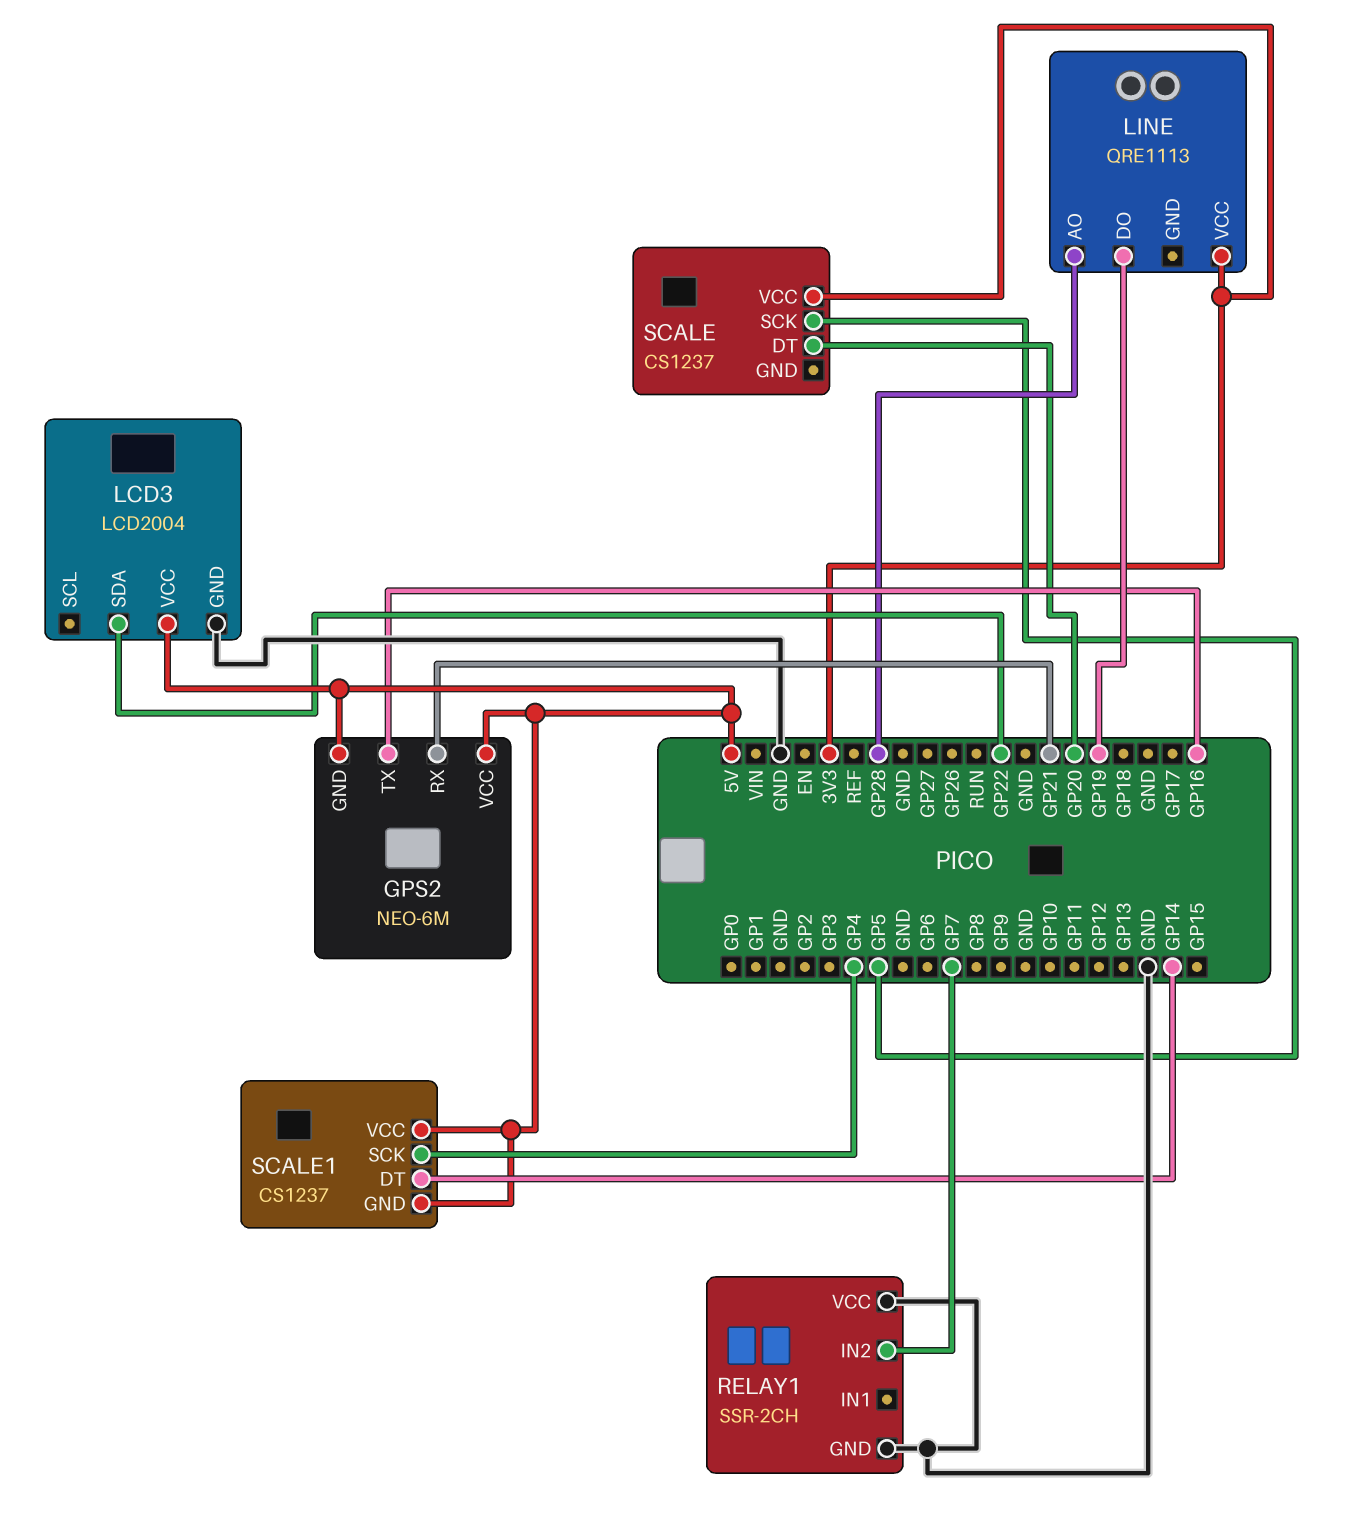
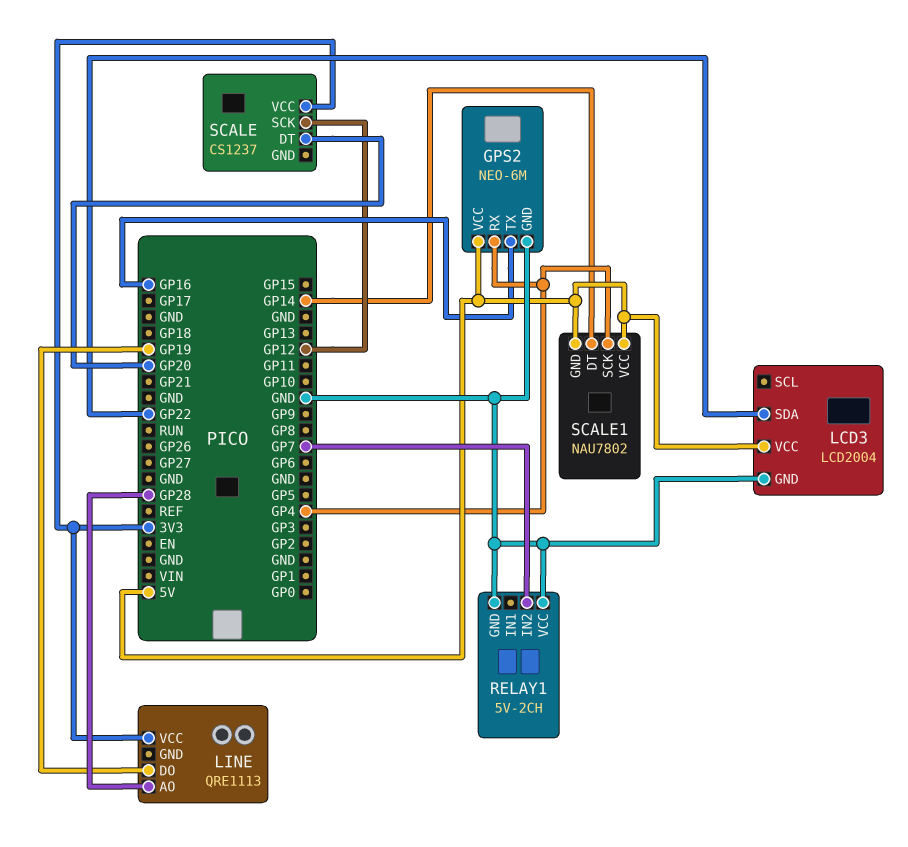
GPS2 pin GND: 5V -> GND
GPS2 pin RX: GP21 -> GP4
RELAY1: SSR-2CH -> 5V-2CH
SCALE pin SCK: GP5 -> GP12
SCALE1: CS1237 -> NAU7802

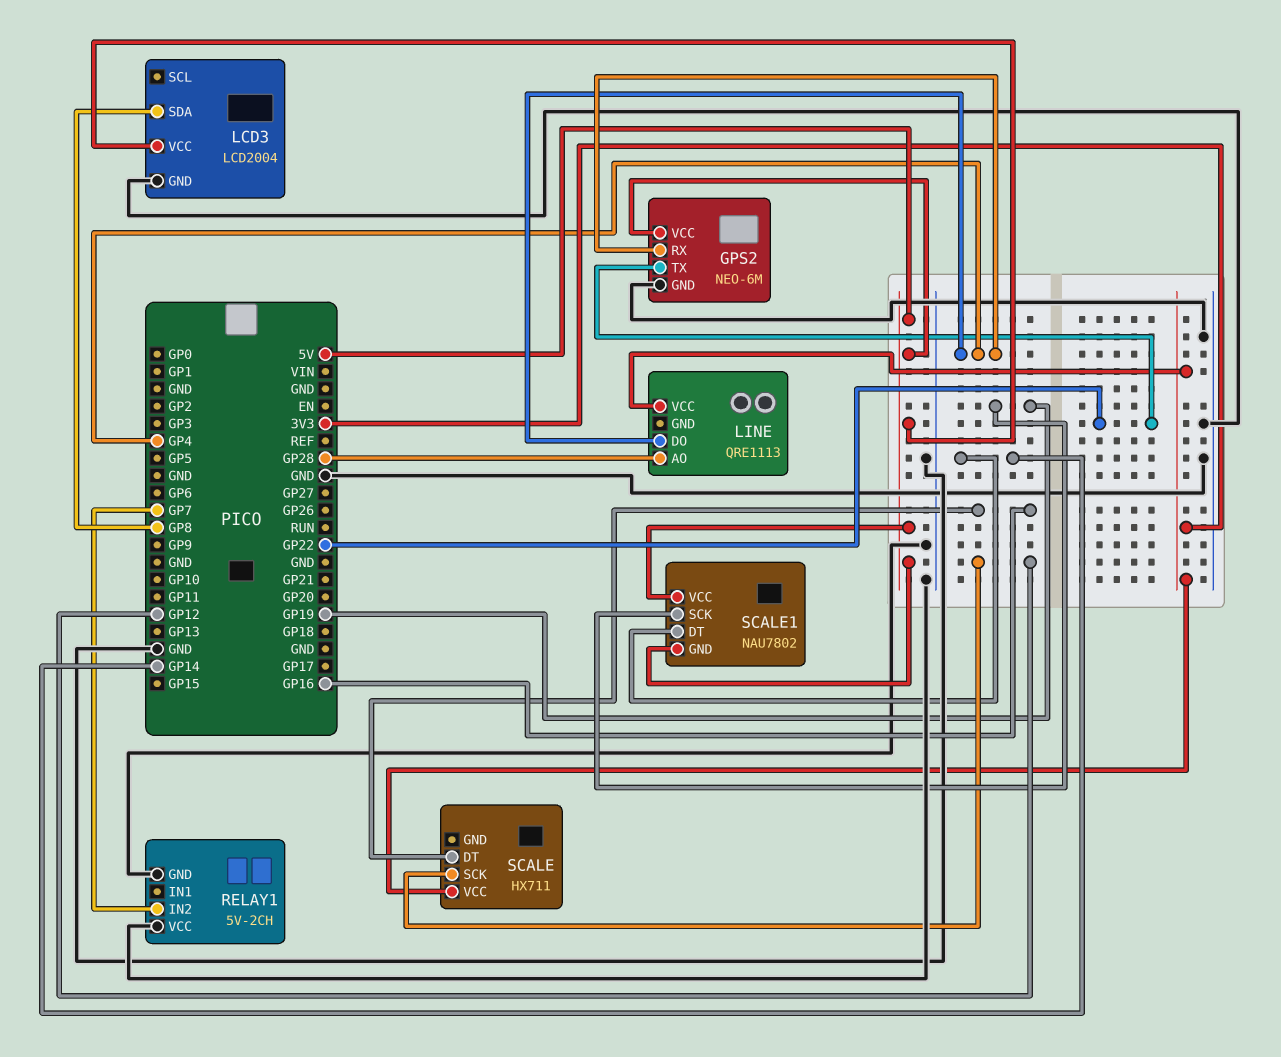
GPS2 pin TX: GP16 -> GP22
LCD3 pin SDA: GP22 -> GP8
LINE pin DO: GP19 -> GP4
SCALE: CS1237 -> HX711
SCALE pin DT: GP20 -> GP16
SCALE1 pin SCK: GP4 -> GP19

